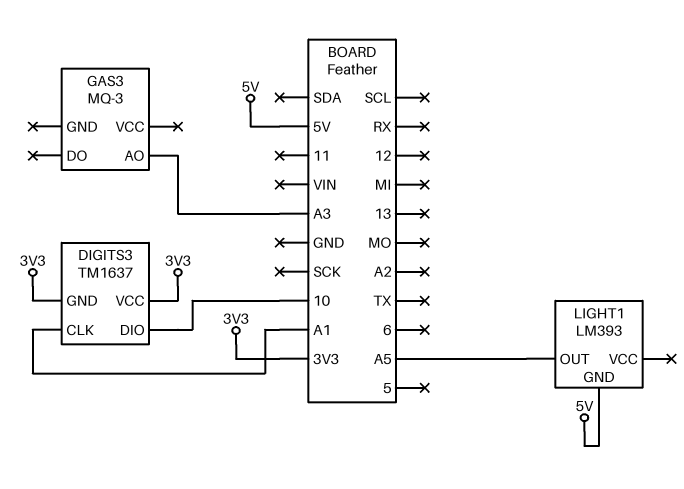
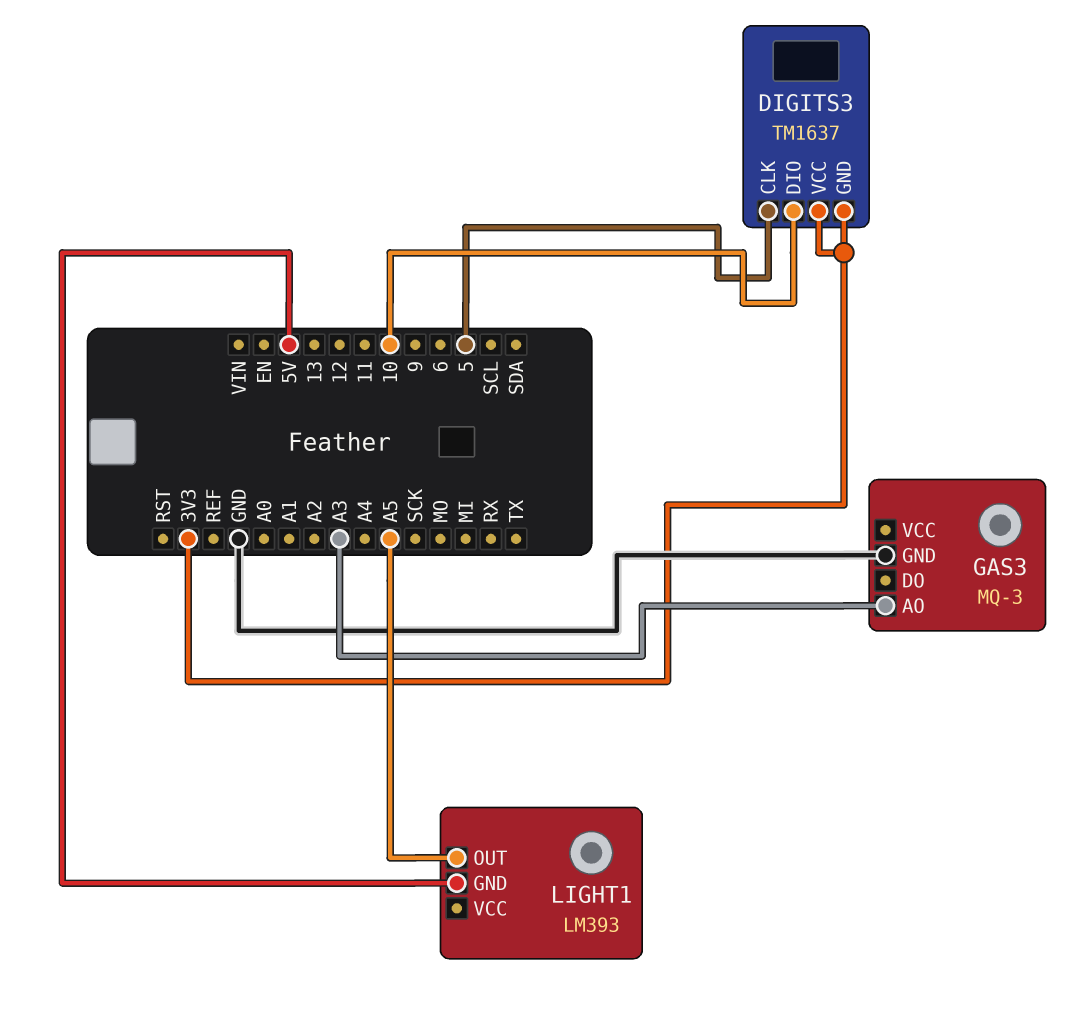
DIGITS3 pin CLK: A1 -> 5
GAS3 pin GND: none -> GND

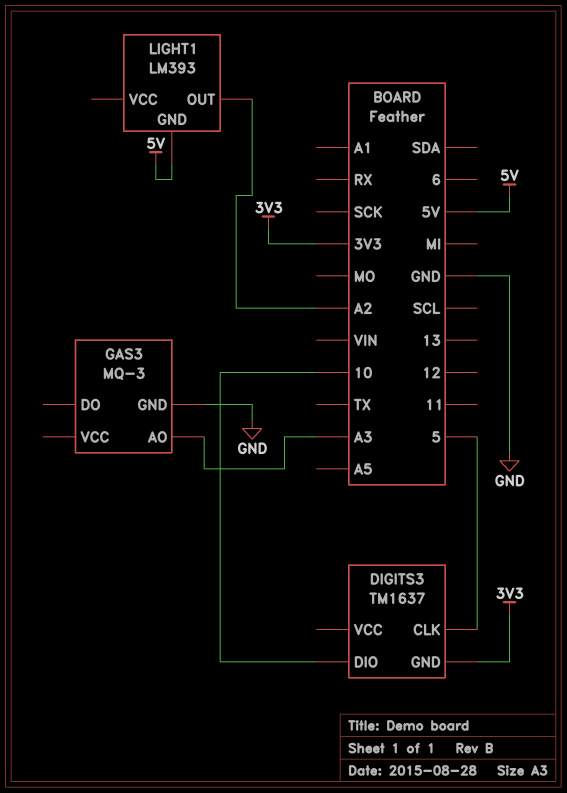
DIGITS3 pin VCC: 3V3 -> none
LIGHT1 pin OUT: A5 -> A2

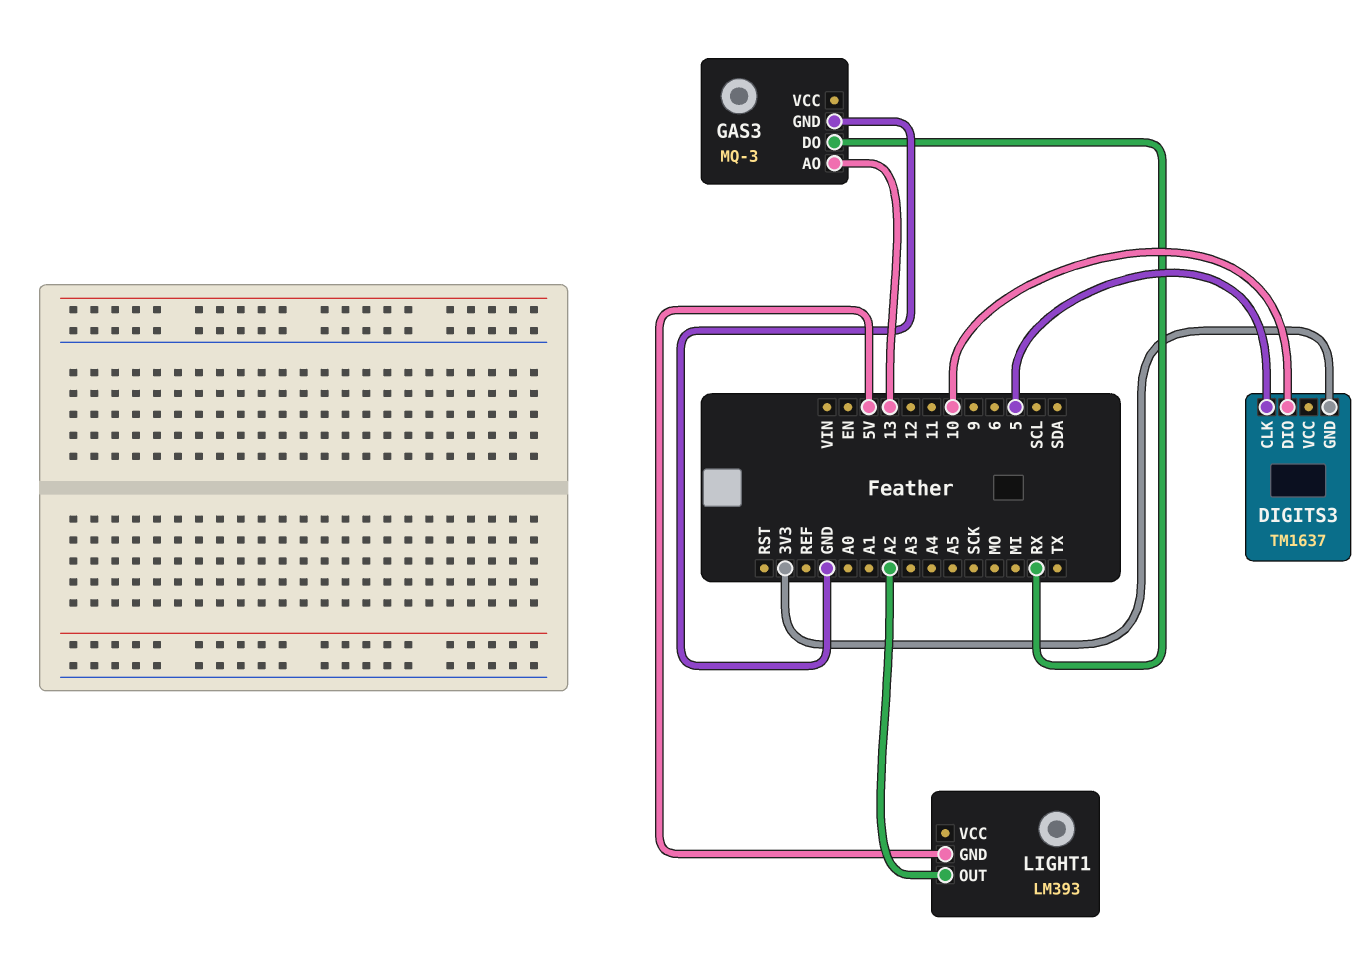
GAS3 pin AO: A3 -> 13
GAS3 pin DO: none -> RX

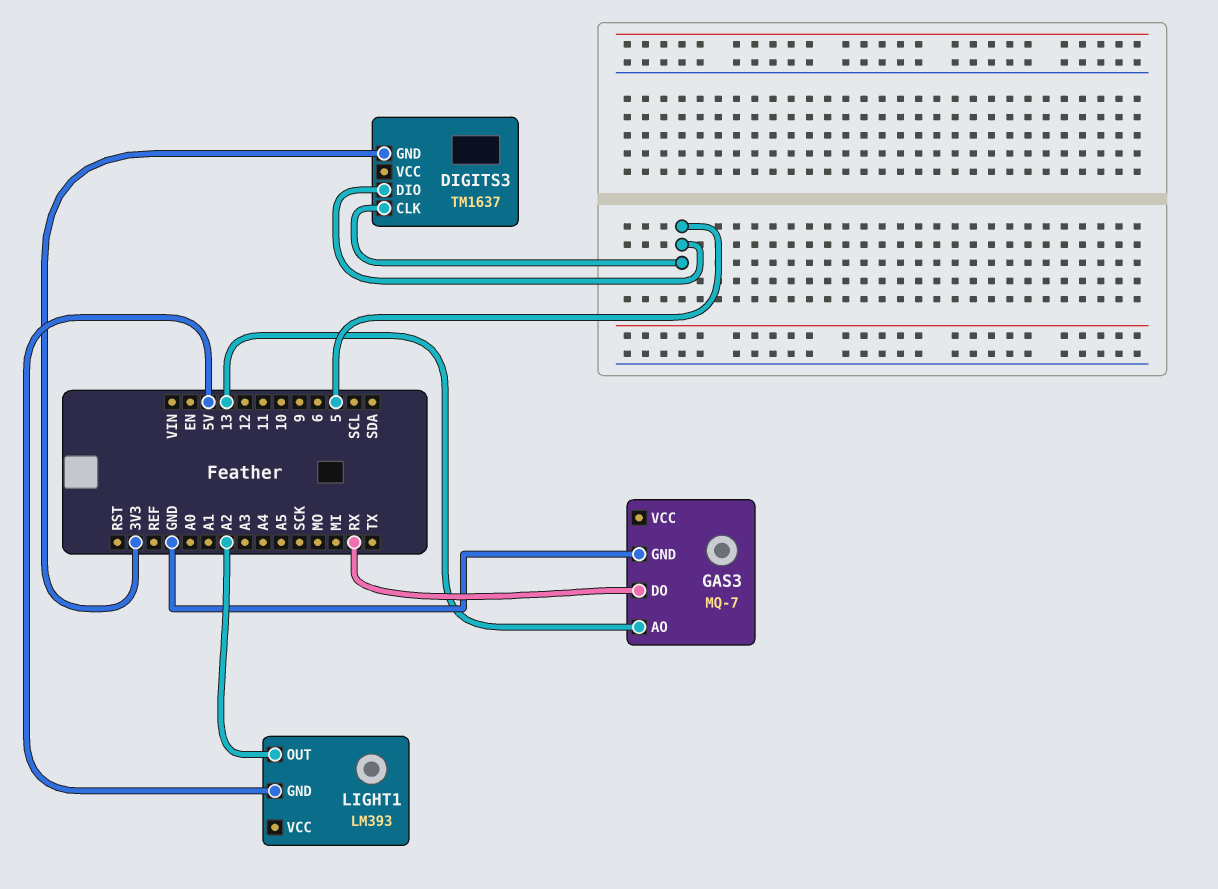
DIGITS3 pin DIO: 10 -> 5
GAS3: MQ-3 -> MQ-7

